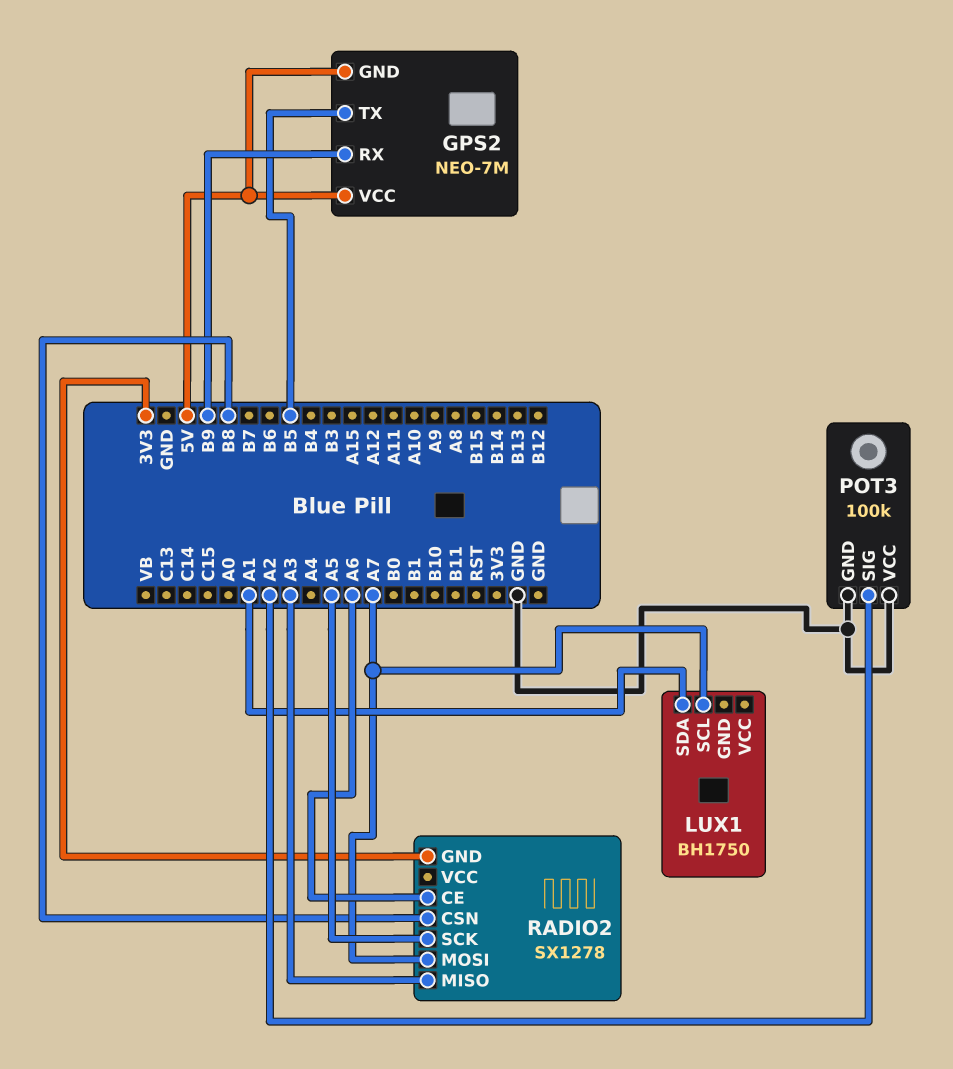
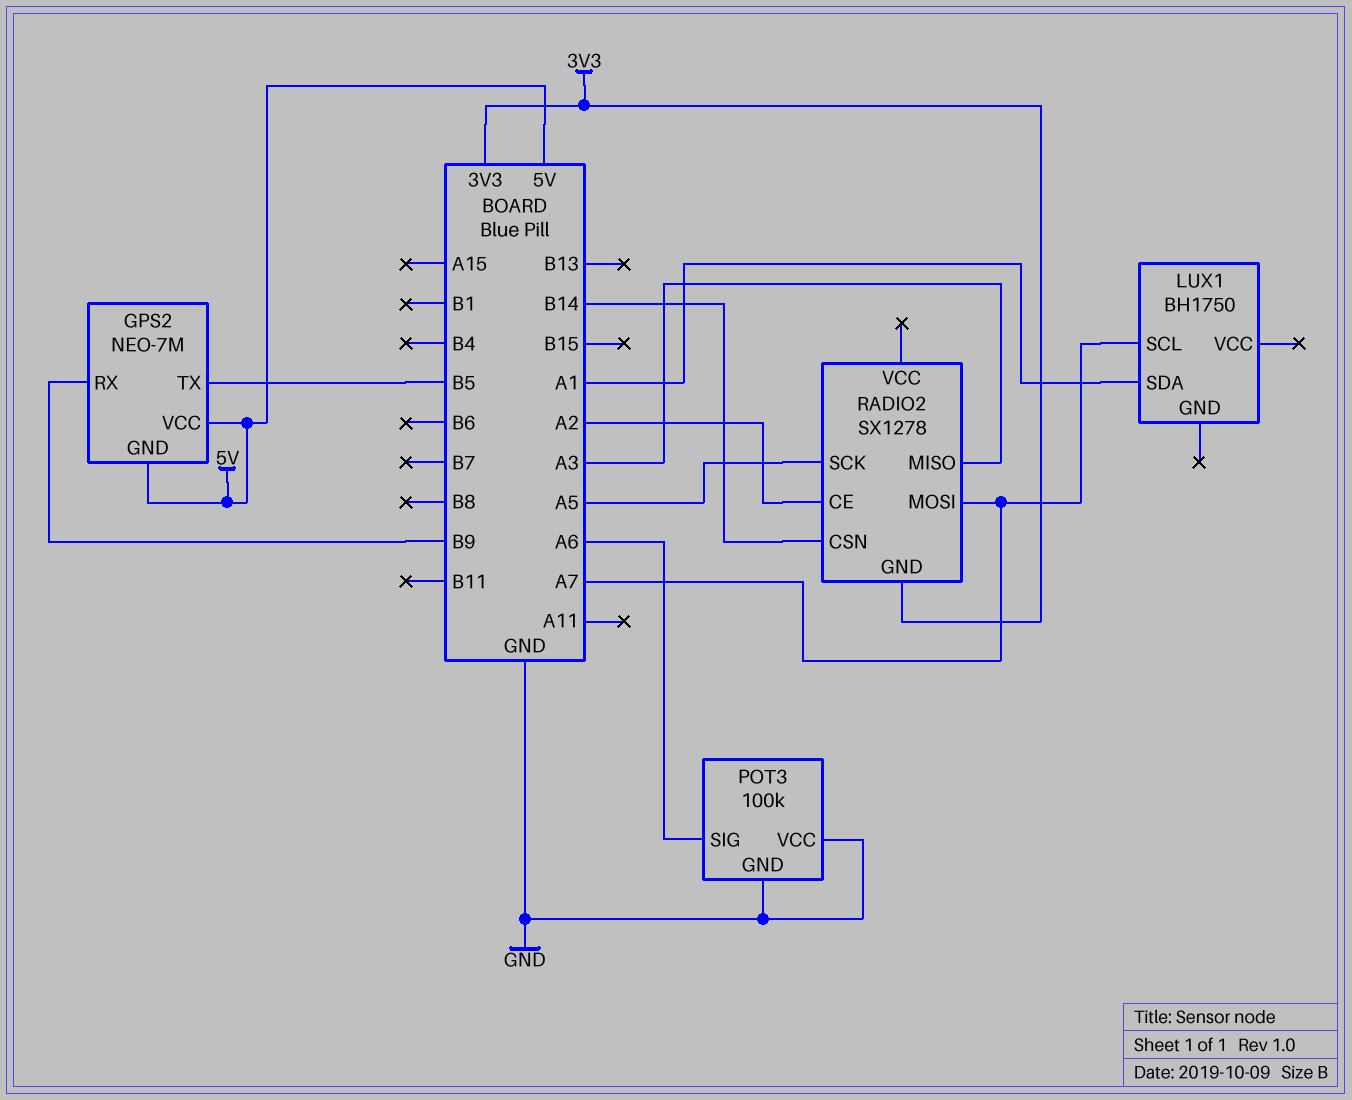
POT3 pin SIG: A2 -> A6
RADIO2 pin CE: A6 -> A2
RADIO2 pin CSN: B8 -> B14

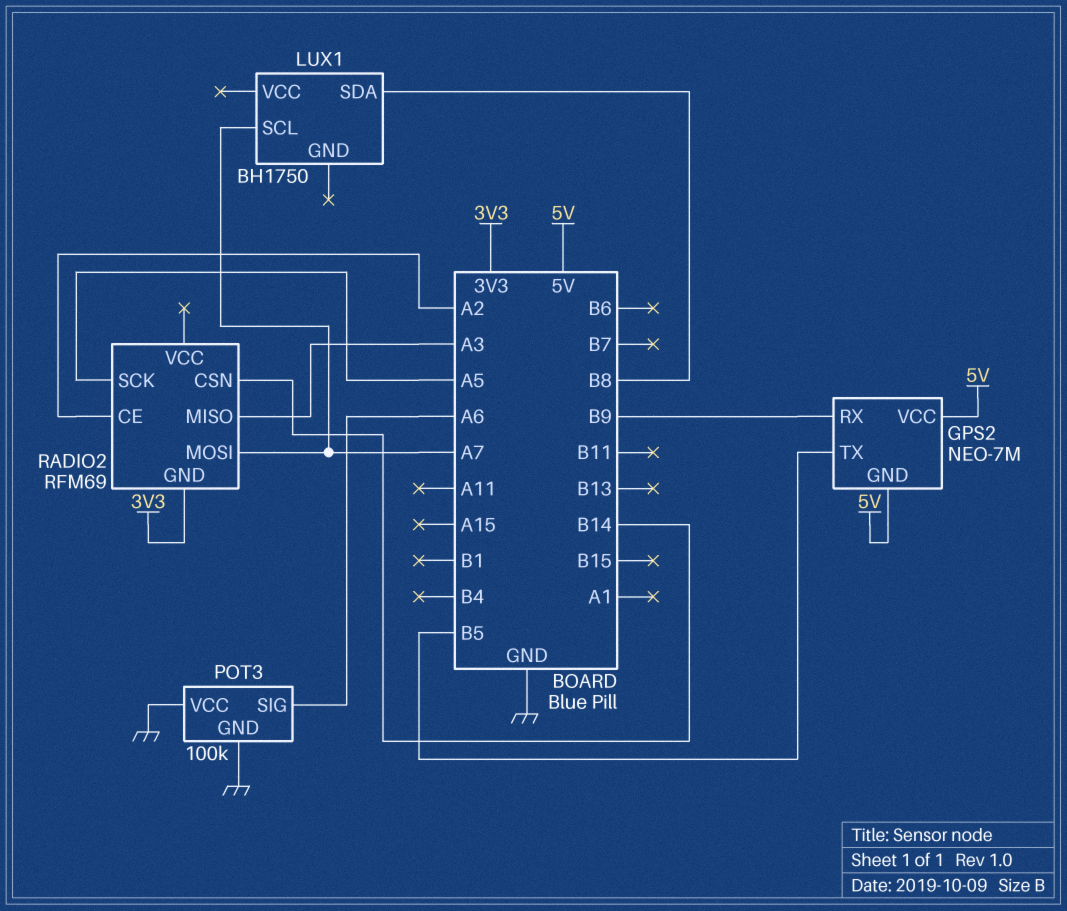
LUX1 pin SDA: A1 -> B8
RADIO2: SX1278 -> RFM69

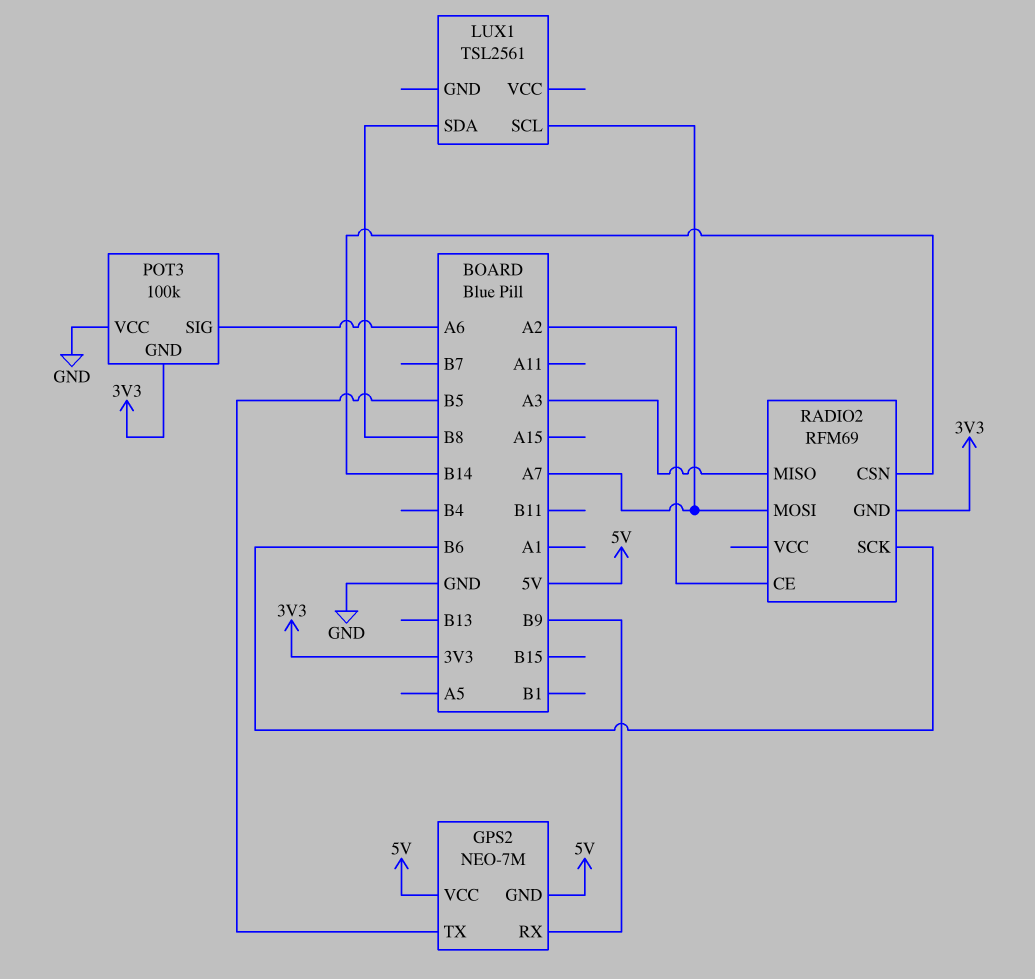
LUX1: BH1750 -> TSL2561
POT3 pin GND: GND -> 3V3
RADIO2 pin SCK: A5 -> B6

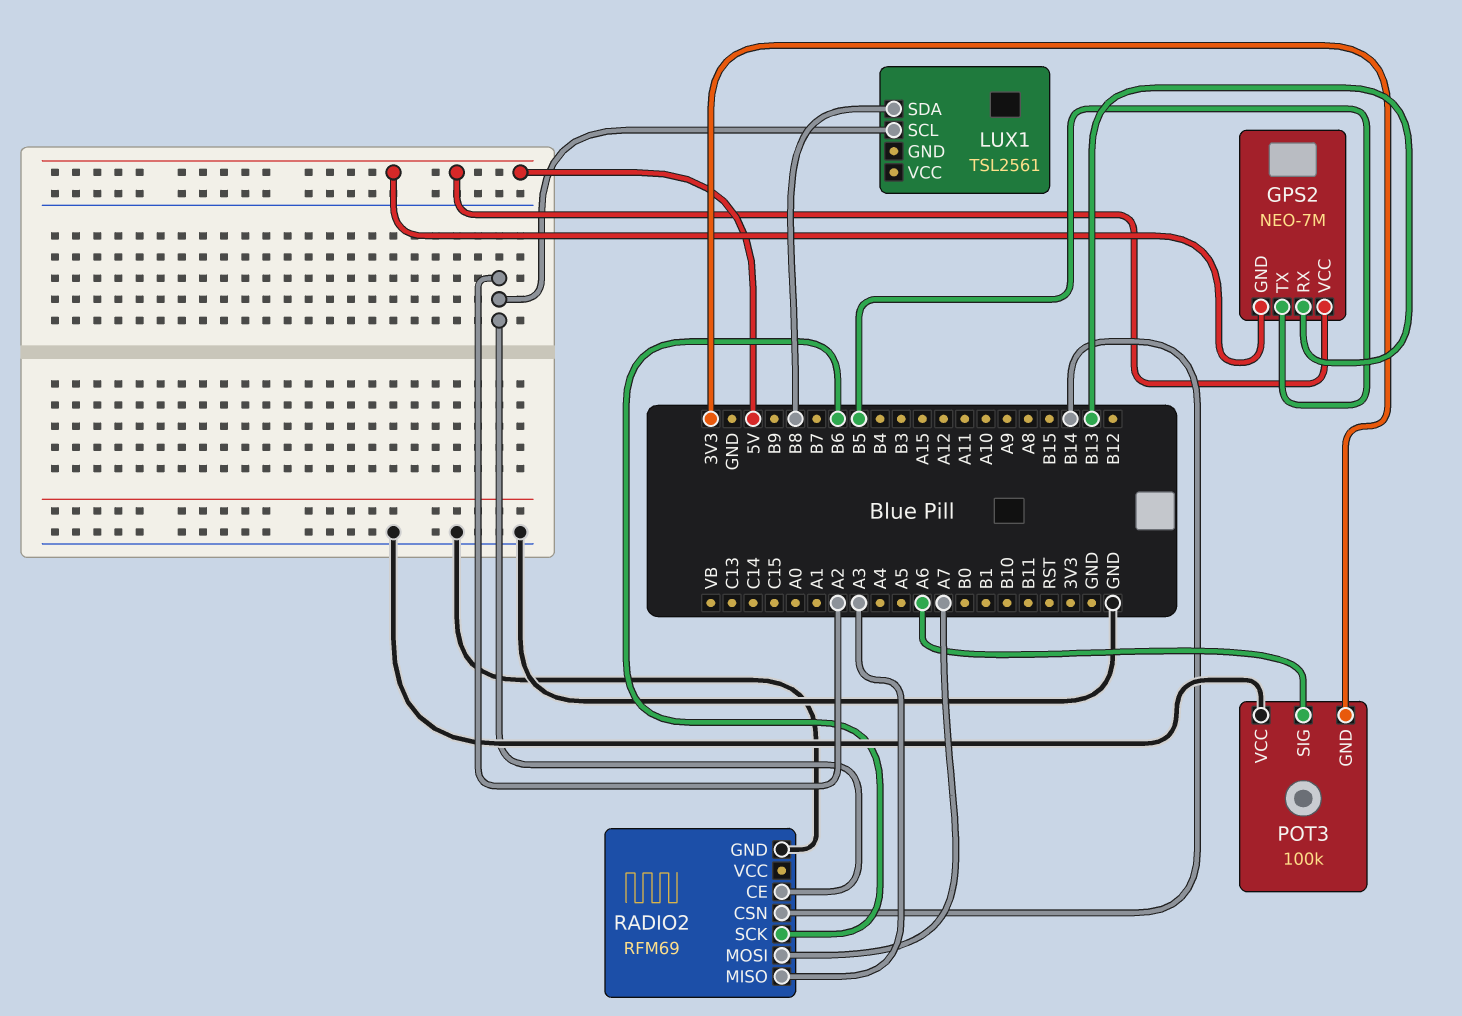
GPS2 pin RX: B9 -> B13
LUX1 pin SCL: A7 -> A2
RADIO2 pin GND: 3V3 -> GND

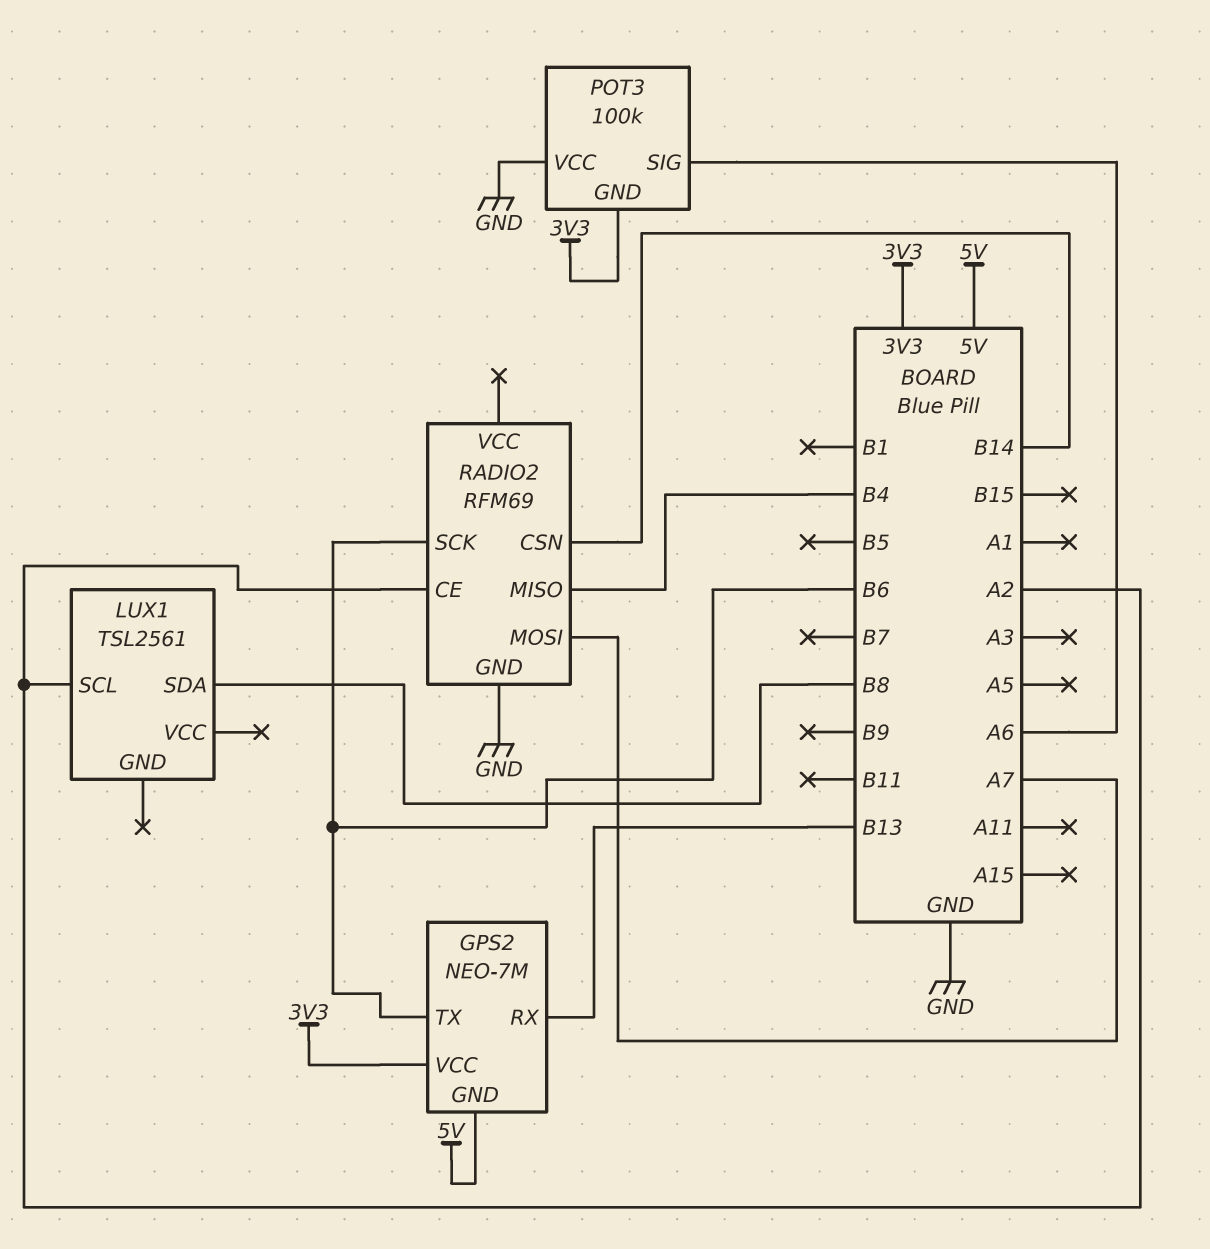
GPS2 pin TX: B5 -> B6
GPS2 pin VCC: 5V -> 3V3
RADIO2 pin MISO: A3 -> B4

